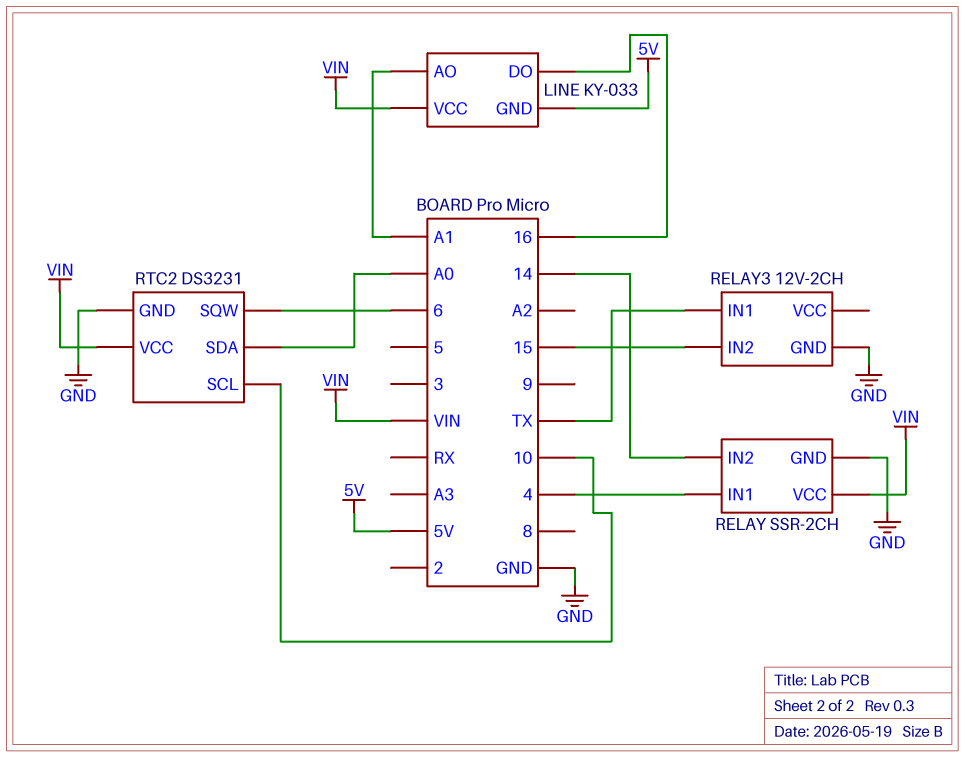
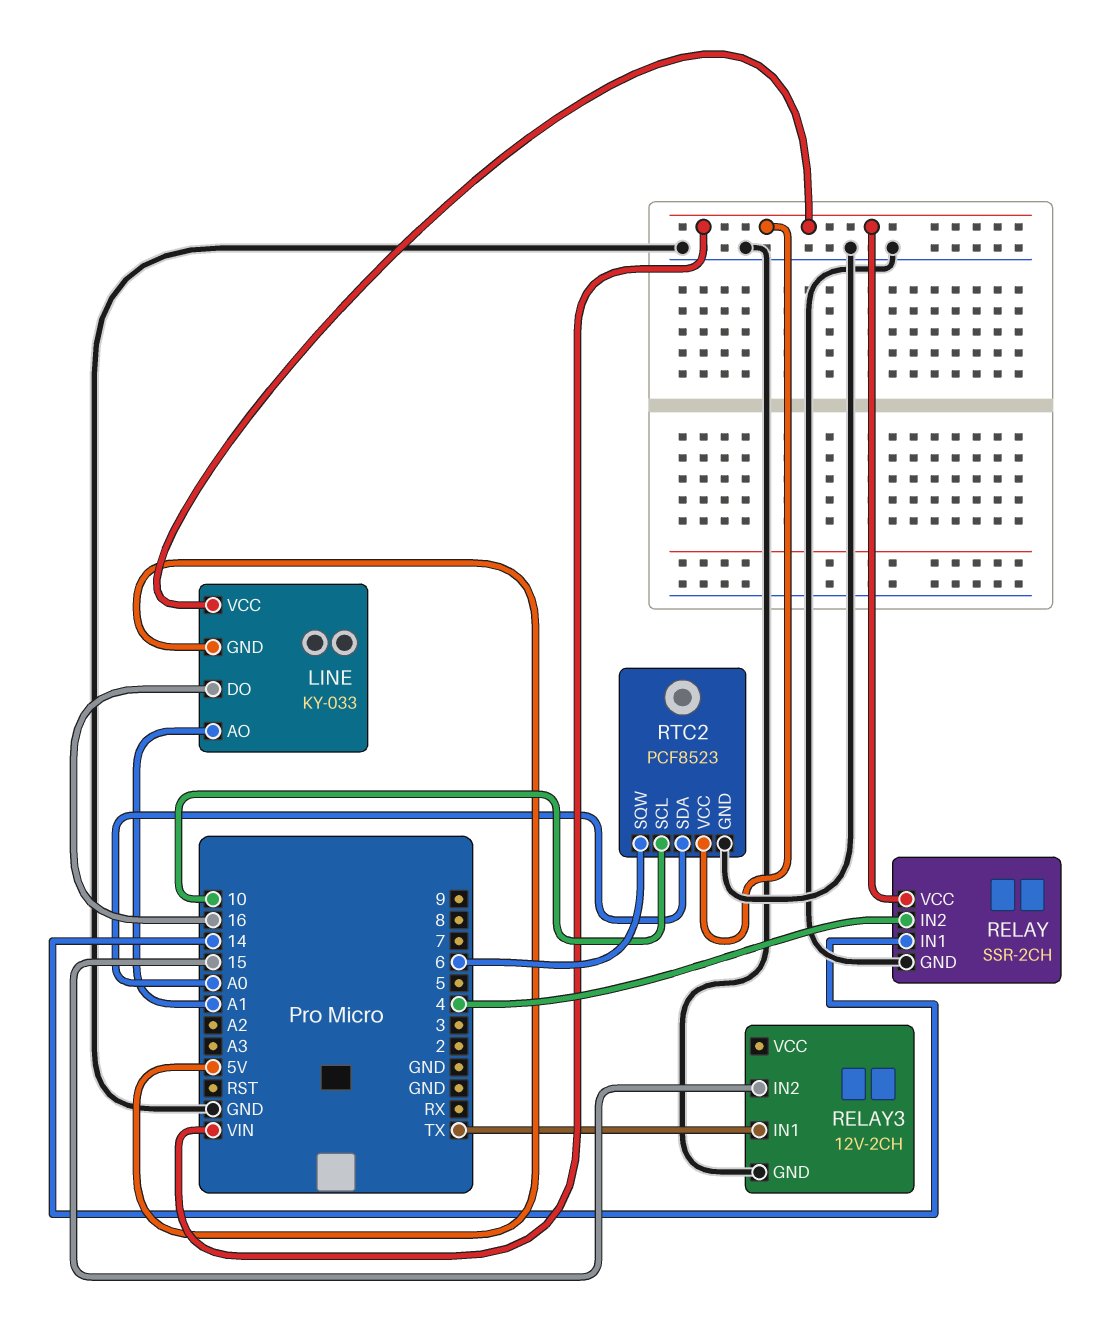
RELAY pin IN1: 4 -> 14
RELAY pin IN2: 14 -> 4
RTC2: DS3231 -> PCF8523

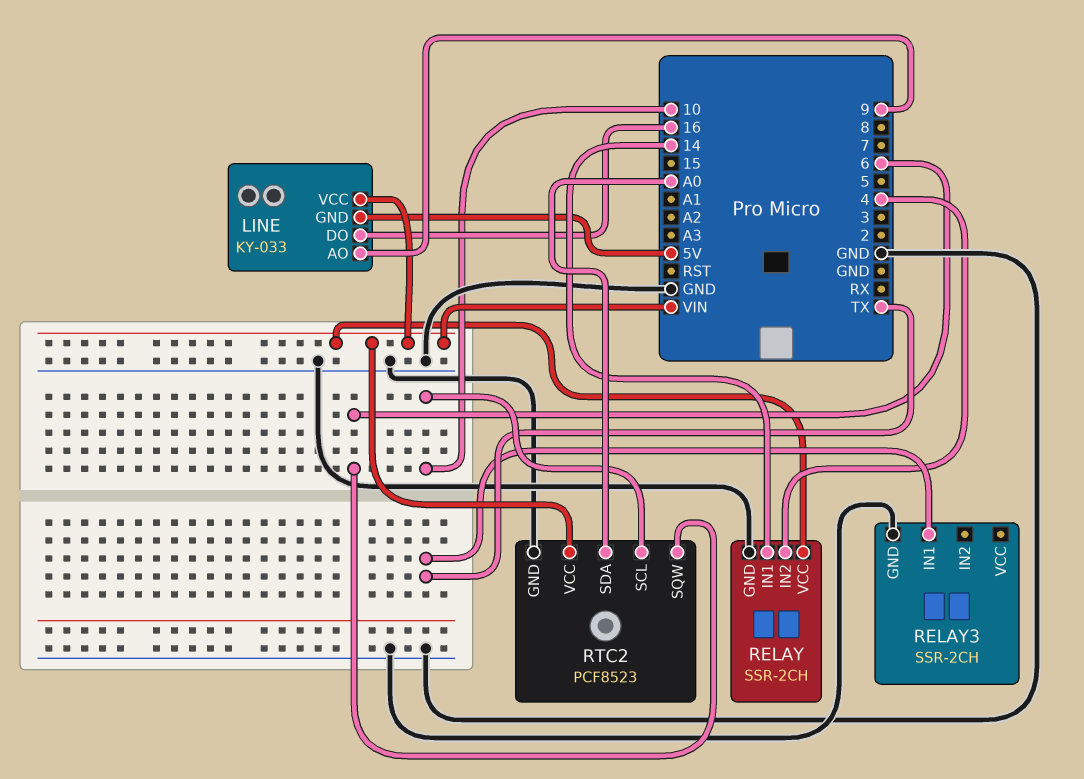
LINE pin AO: A1 -> 9
RELAY3: 12V-2CH -> SSR-2CH
RELAY3 pin IN2: 15 -> none

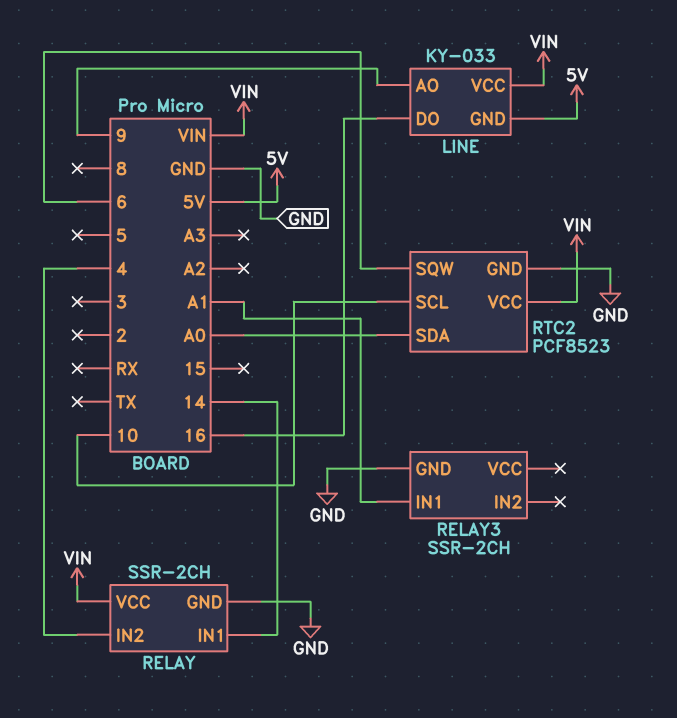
RELAY3 pin IN1: TX -> A1

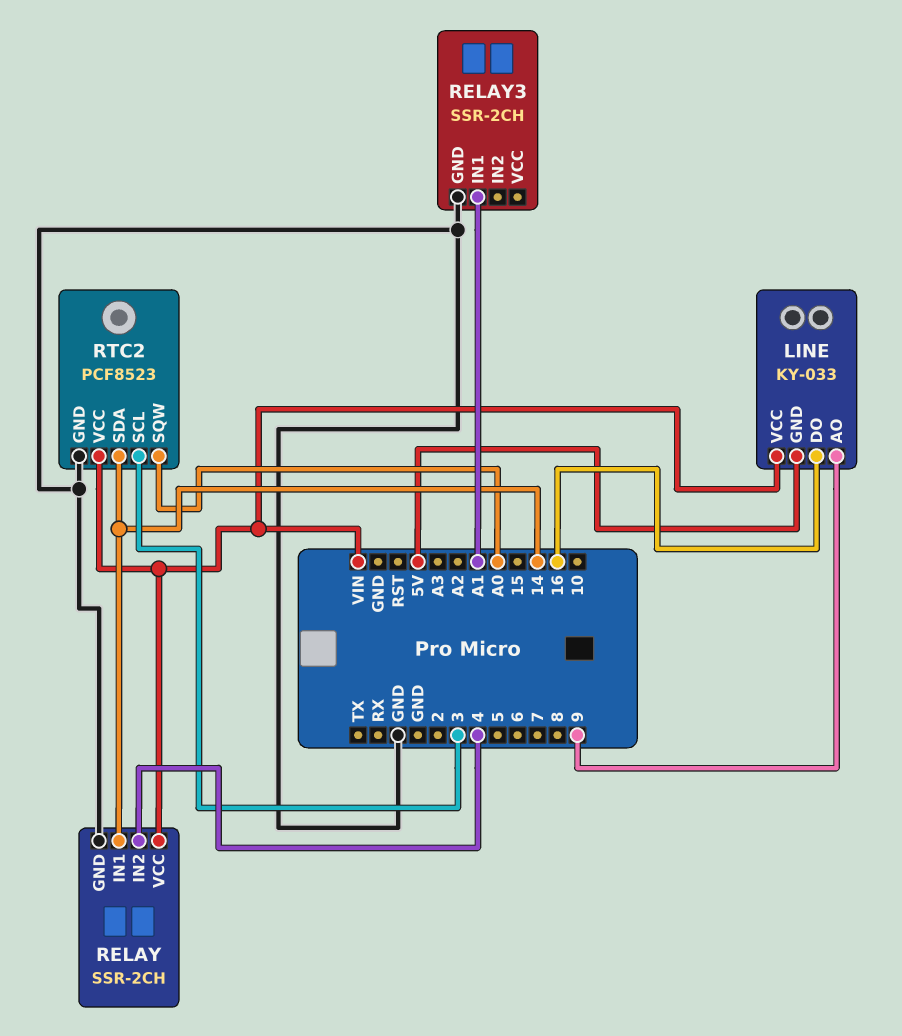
RTC2 pin SCL: 10 -> 3
RTC2 pin SDA: A0 -> 14
RTC2 pin SQW: 6 -> A0

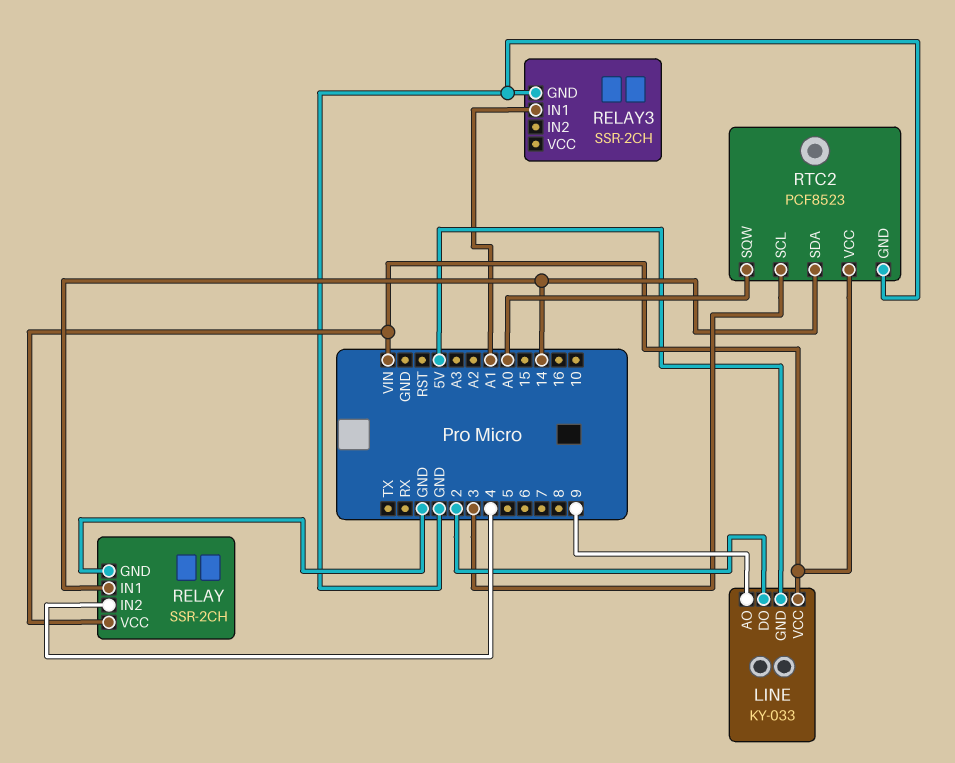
LINE pin DO: 16 -> 2

